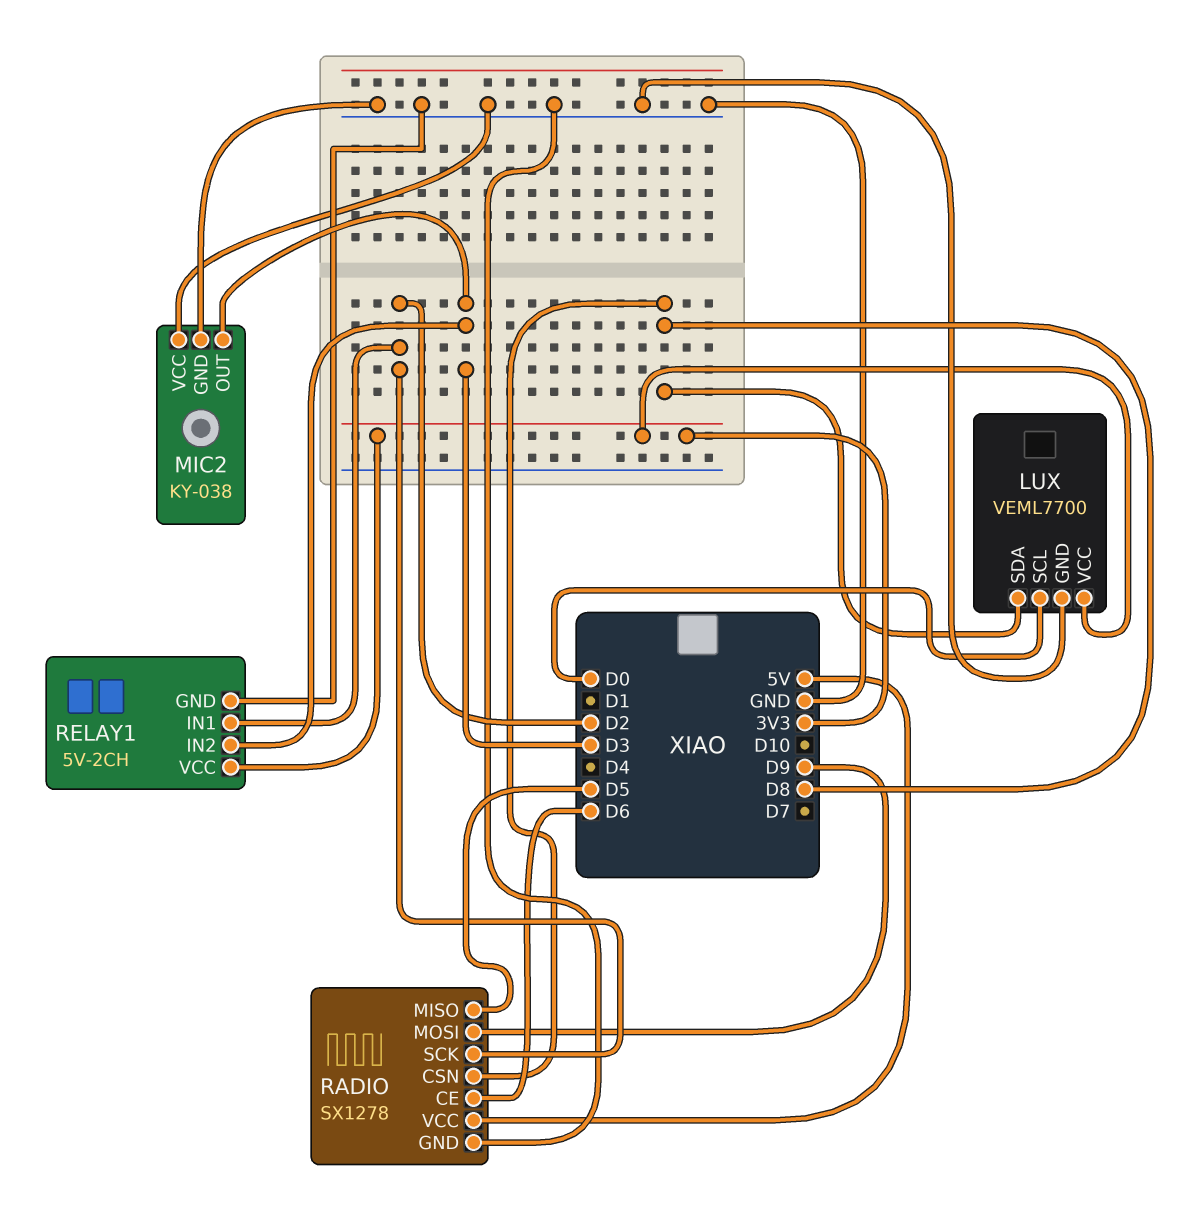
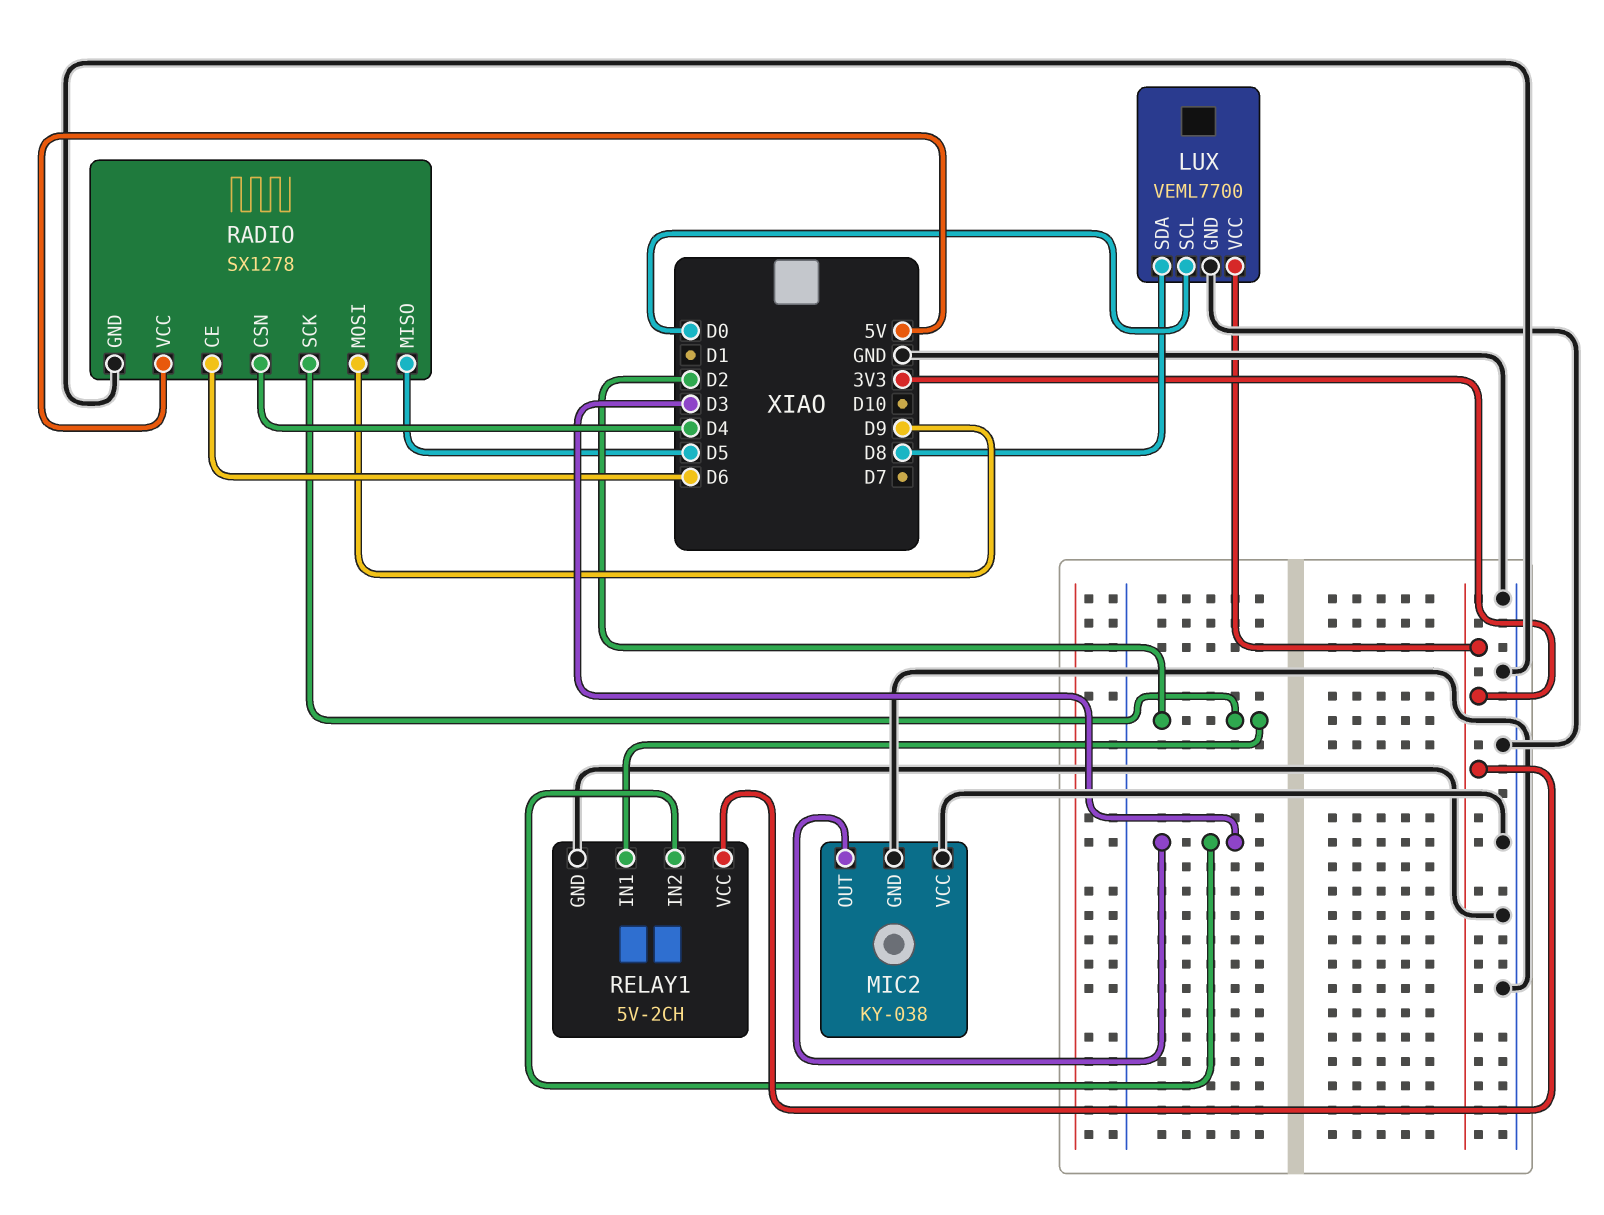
RADIO pin CSN: D8 -> D4

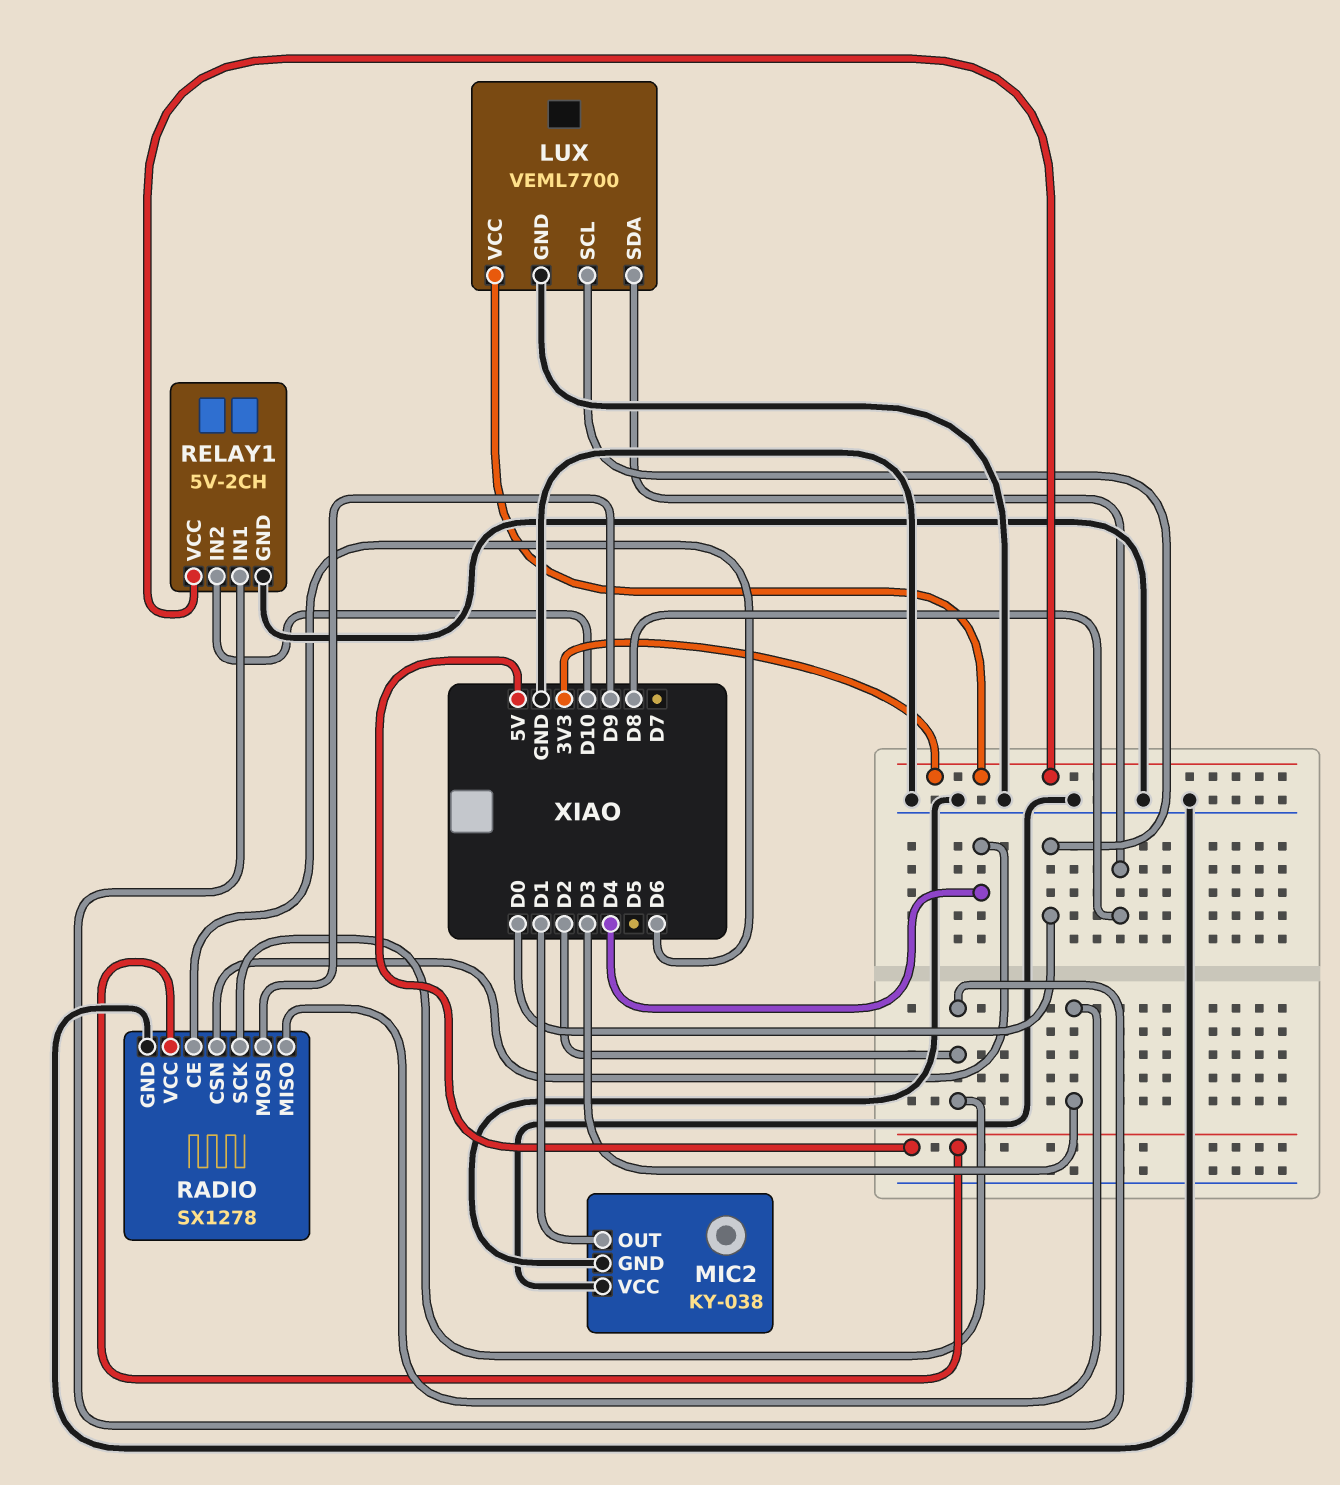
MIC2 pin OUT: D3 -> D1
RADIO pin MISO: D5 -> D3
RELAY1 pin IN2: D3 -> D10

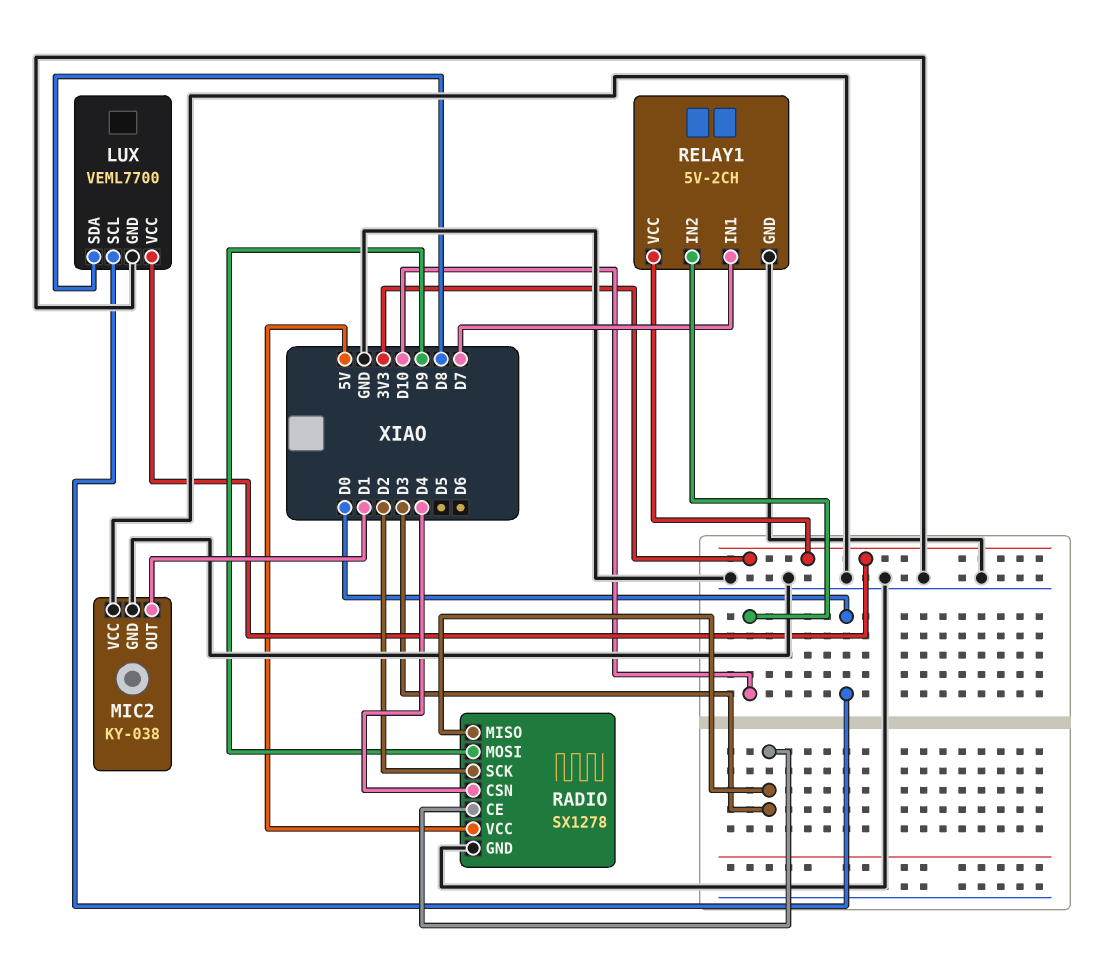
RADIO pin CE: D6 -> D3
RELAY1 pin IN1: D2 -> D7

